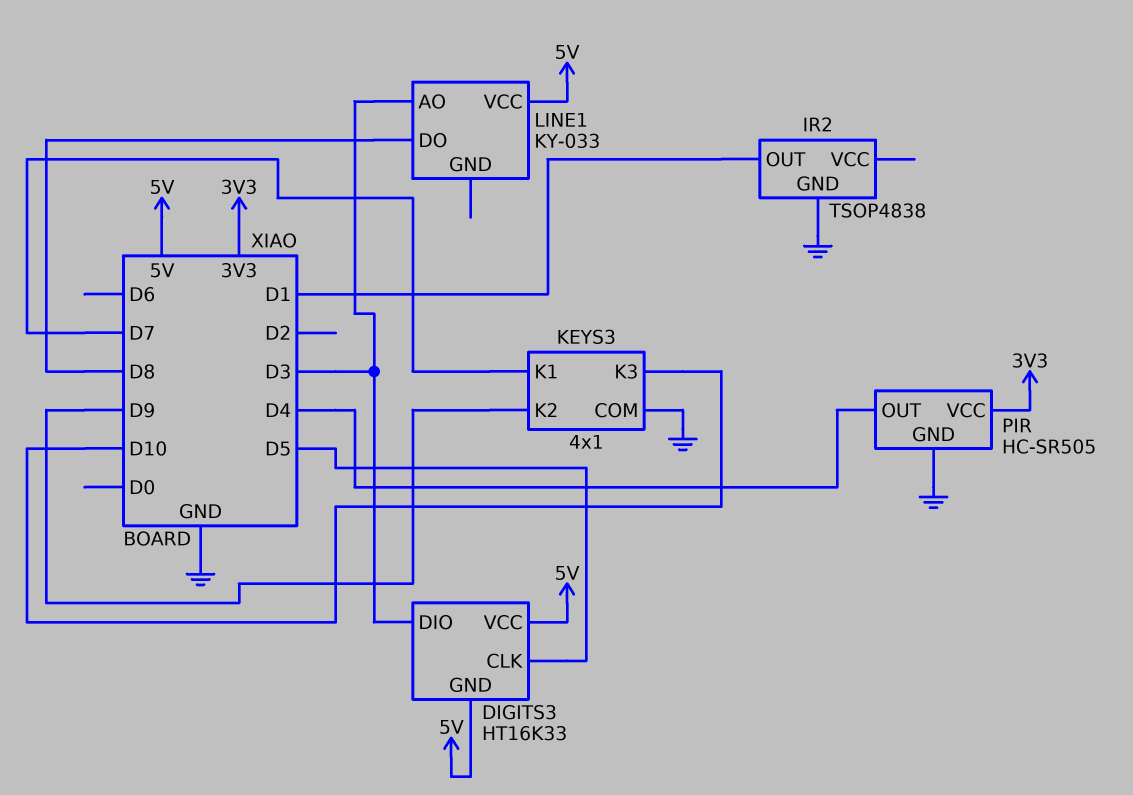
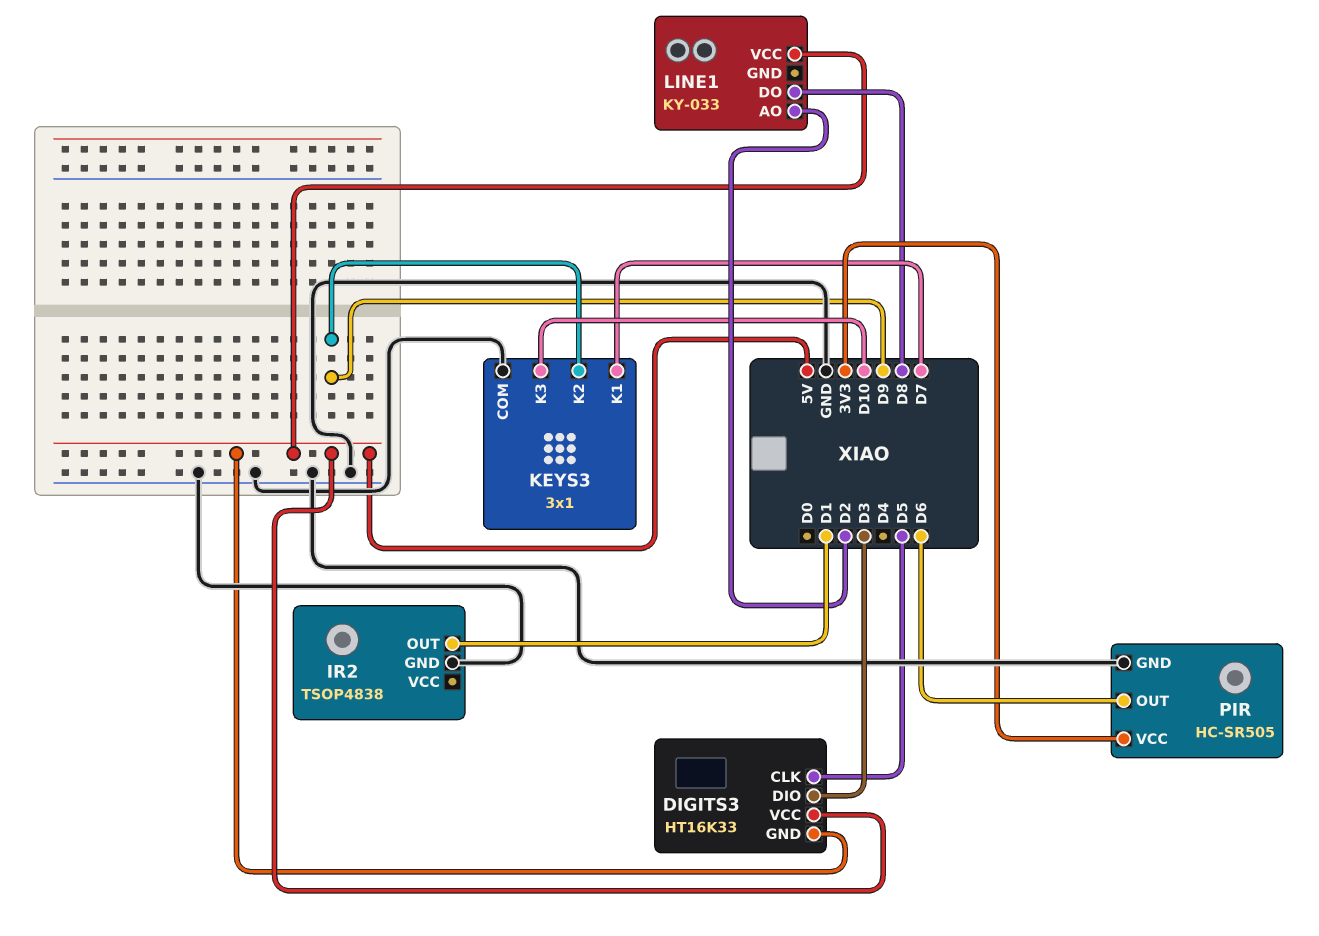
KEYS3: 4x1 -> 3x1
LINE1 pin AO: D3 -> D2
PIR pin OUT: D4 -> D6

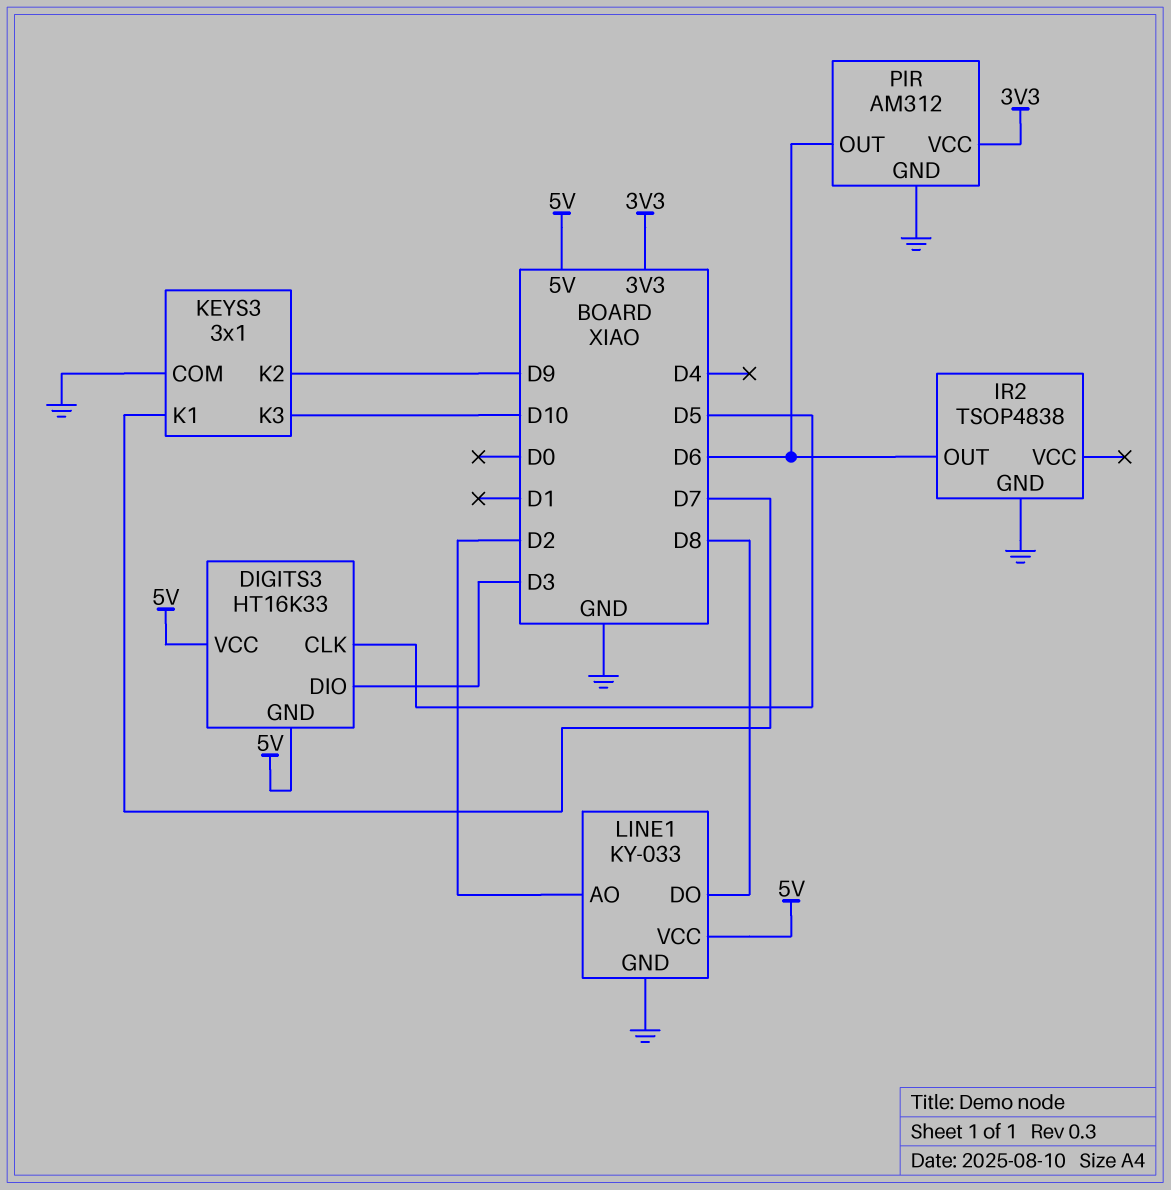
IR2 pin OUT: D1 -> D6
LINE1 pin GND: none -> GND
PIR: HC-SR505 -> AM312

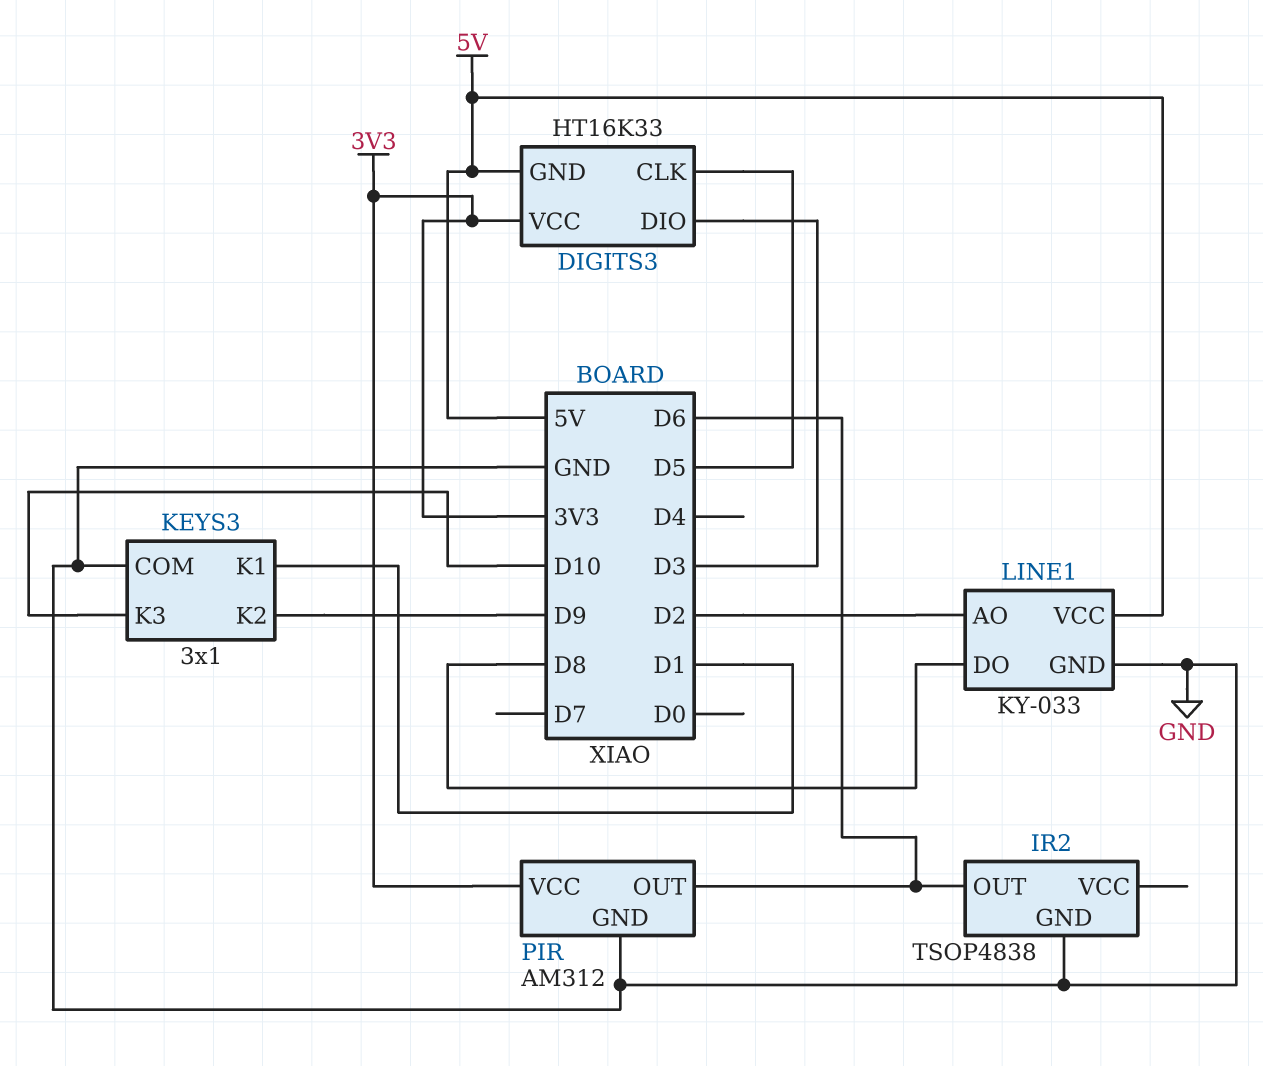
DIGITS3 pin VCC: 5V -> 3V3
KEYS3 pin K1: D7 -> D1

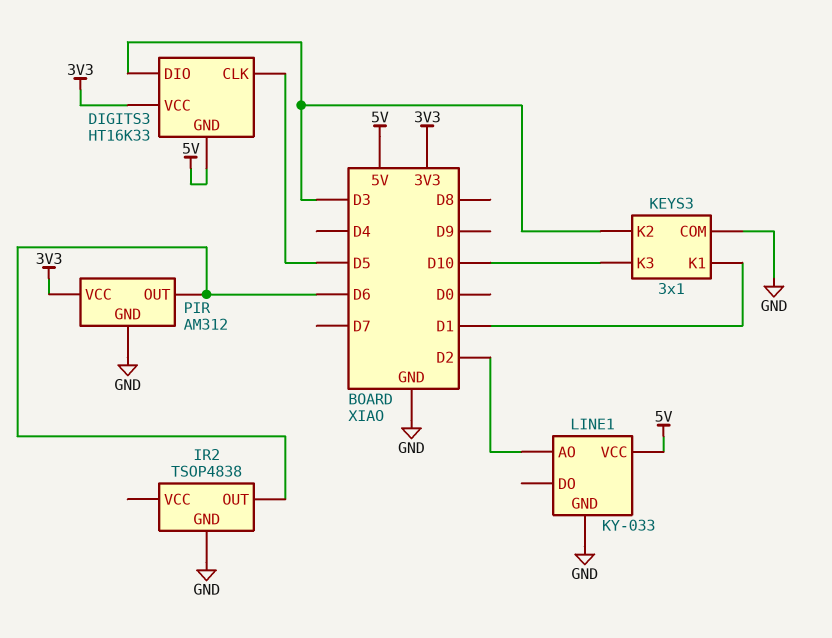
KEYS3 pin K2: D9 -> D3
LINE1 pin DO: D8 -> none

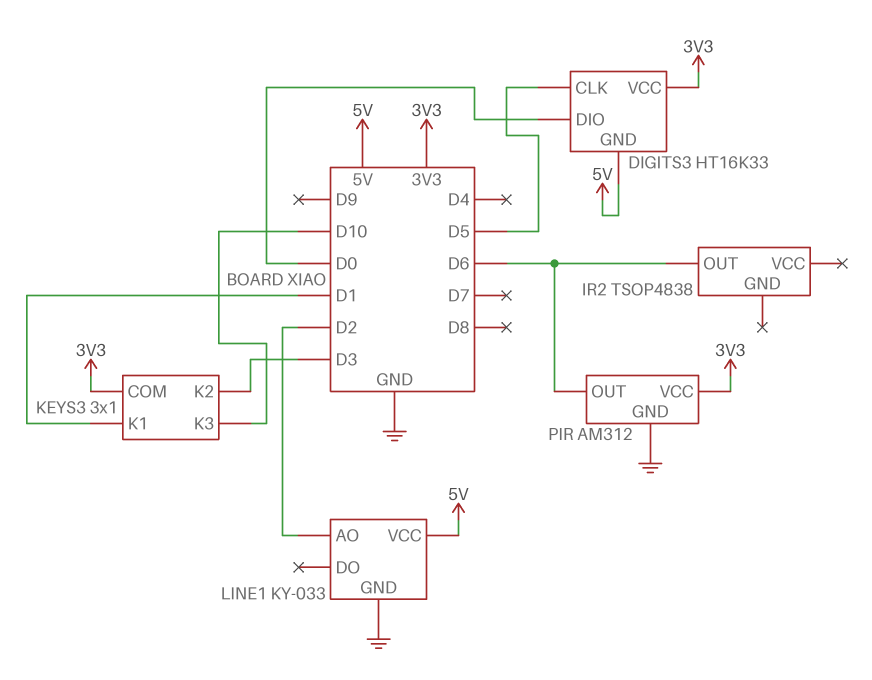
DIGITS3 pin DIO: D3 -> D0
IR2 pin GND: GND -> none
KEYS3 pin COM: GND -> 3V3

